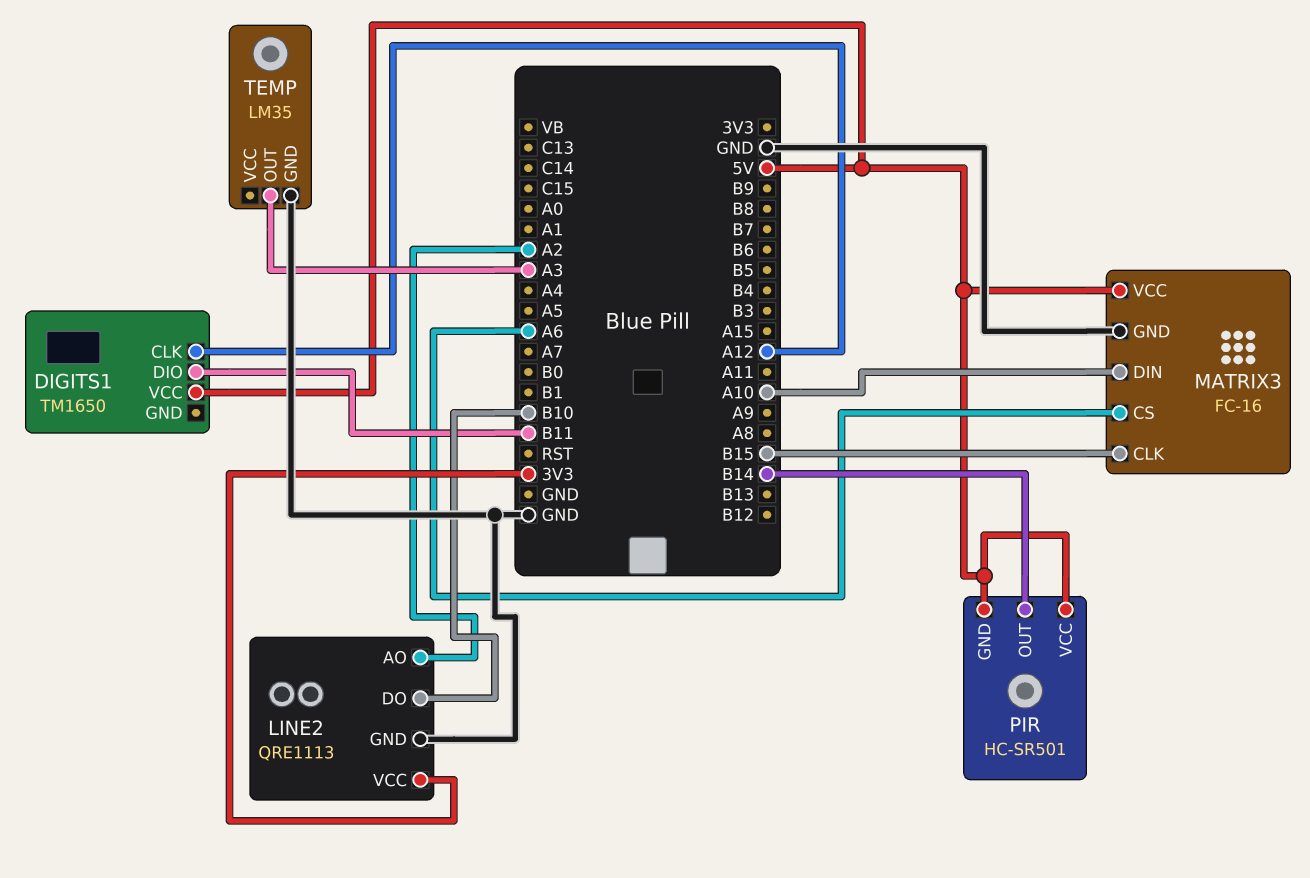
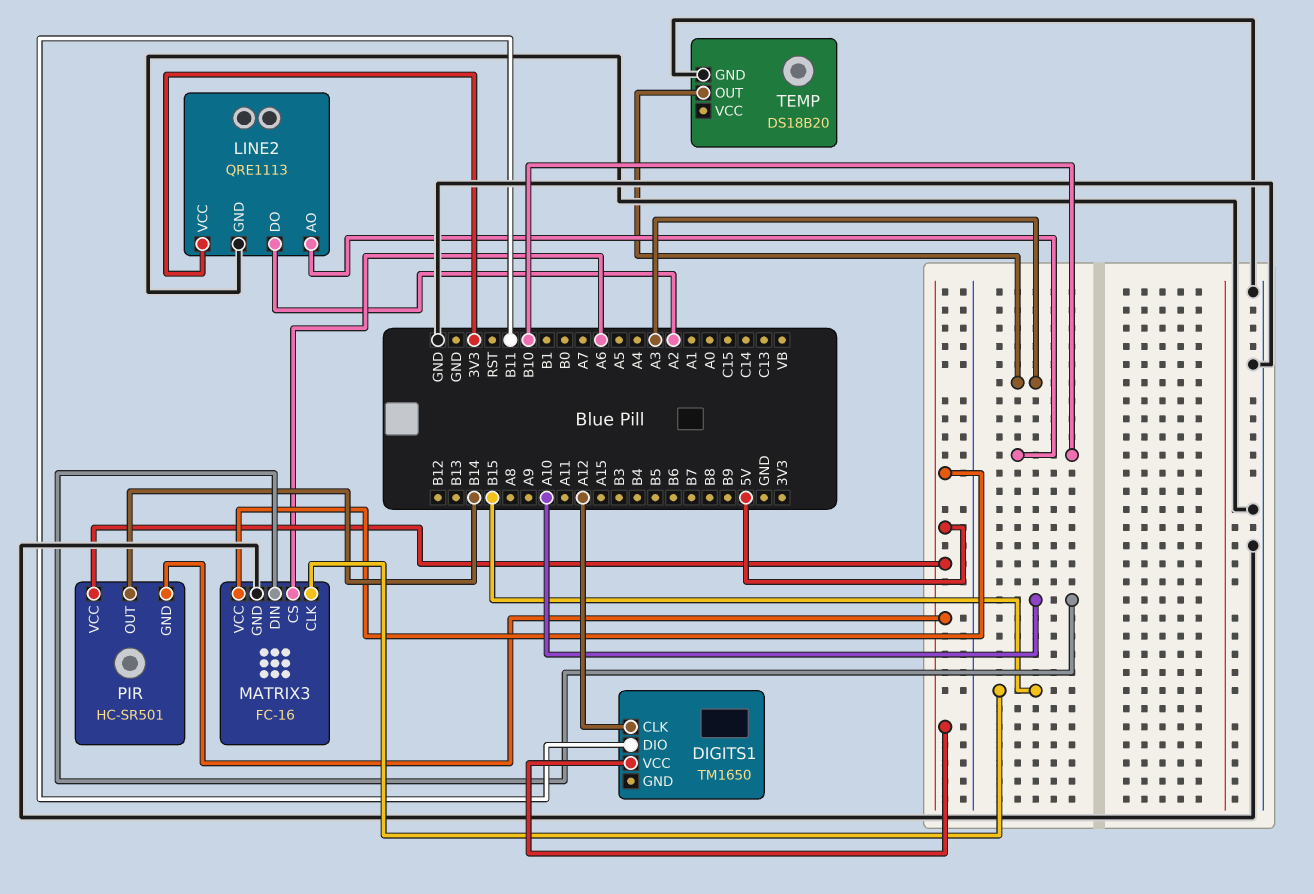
LINE2 pin AO: A2 -> B10
LINE2 pin DO: B10 -> A2
TEMP: LM35 -> DS18B20

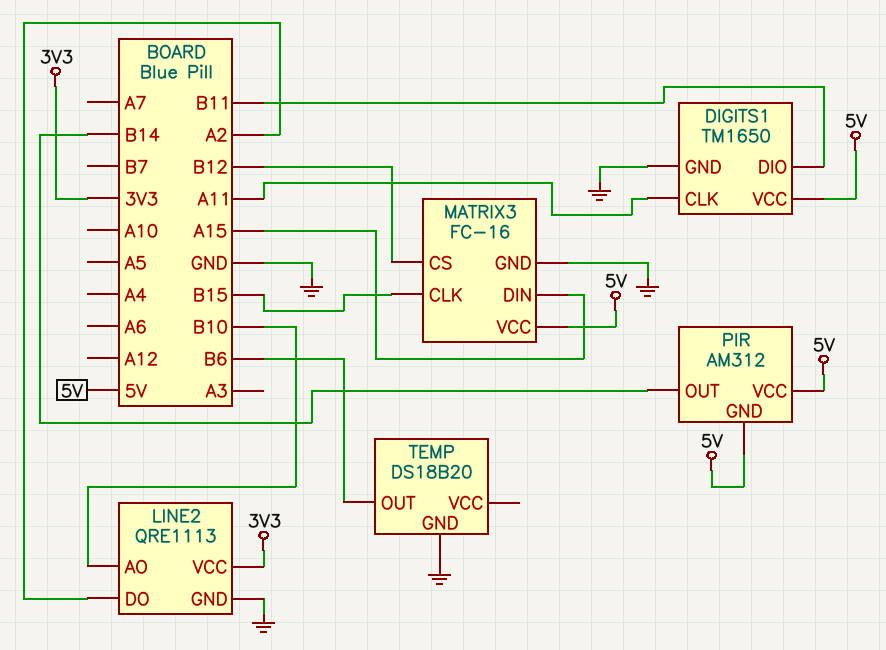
DIGITS1 pin CLK: A12 -> A11
DIGITS1 pin GND: none -> GND
MATRIX3 pin CS: A6 -> B12
MATRIX3 pin DIN: A10 -> A15
PIR: HC-SR501 -> AM312
TEMP pin OUT: A3 -> B6

